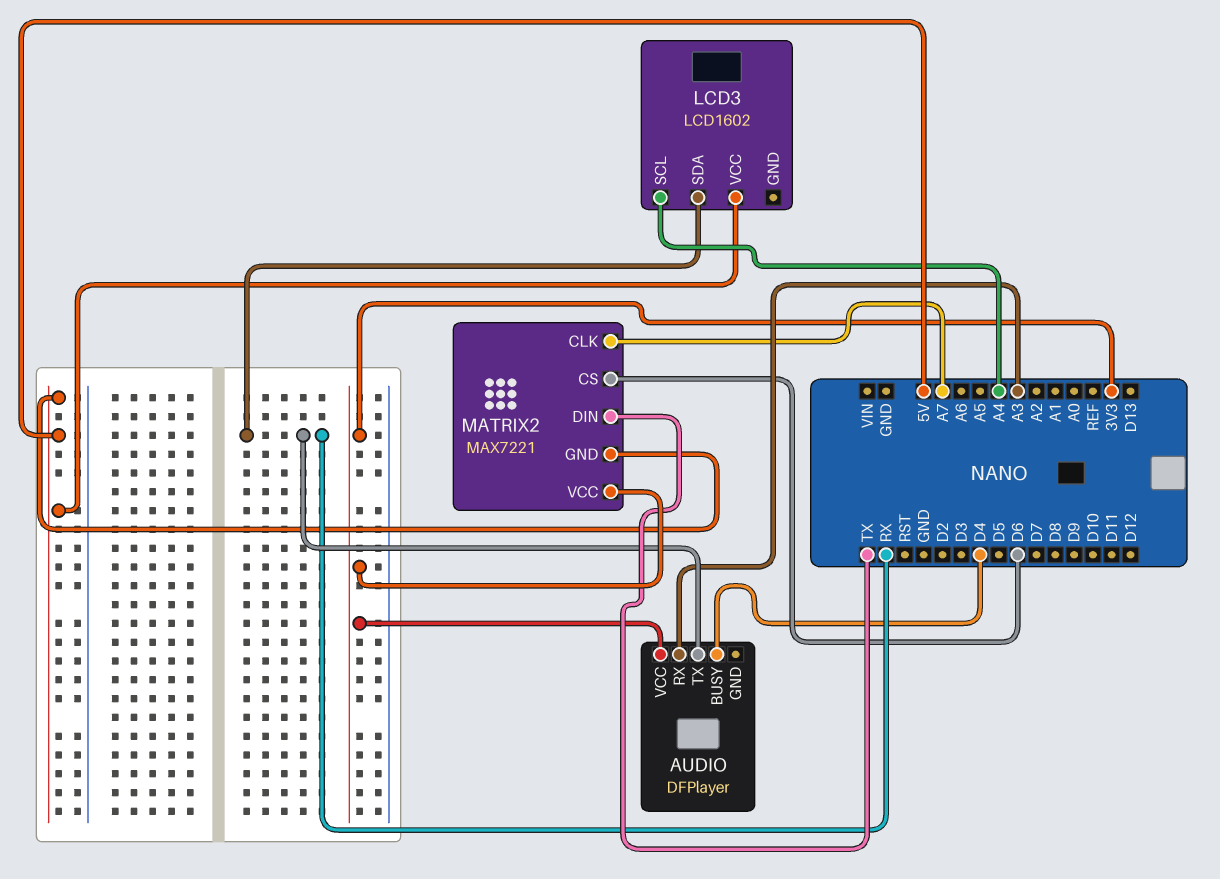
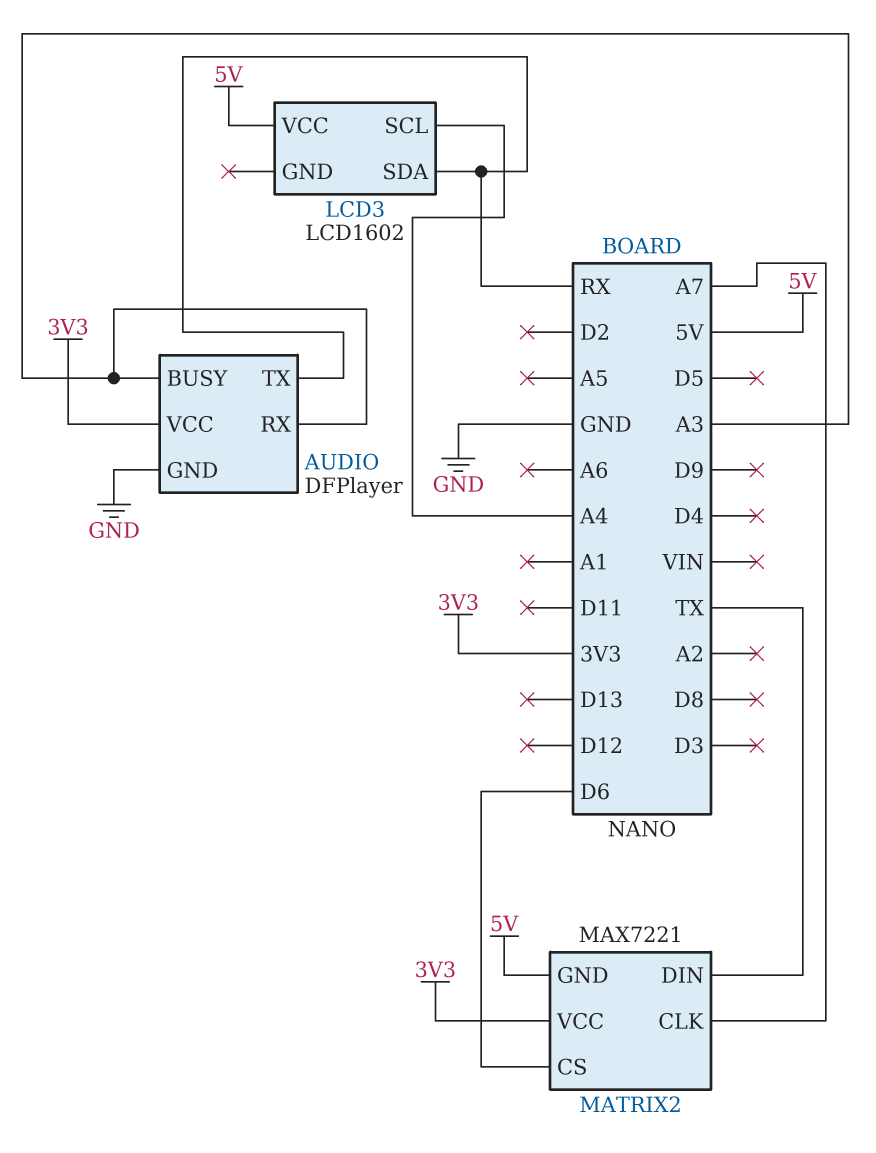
AUDIO pin BUSY: D4 -> A3
AUDIO pin GND: none -> GND

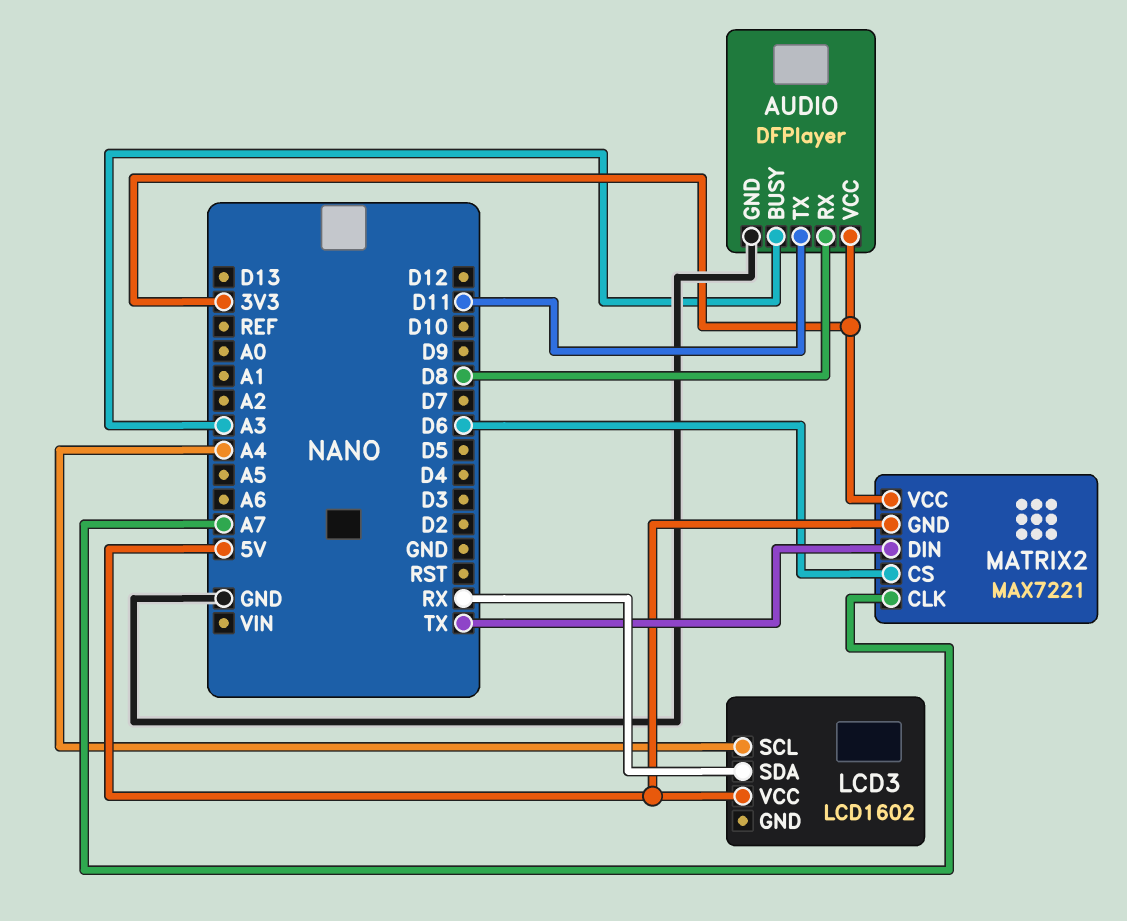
AUDIO pin RX: A3 -> D8
AUDIO pin TX: RX -> D11

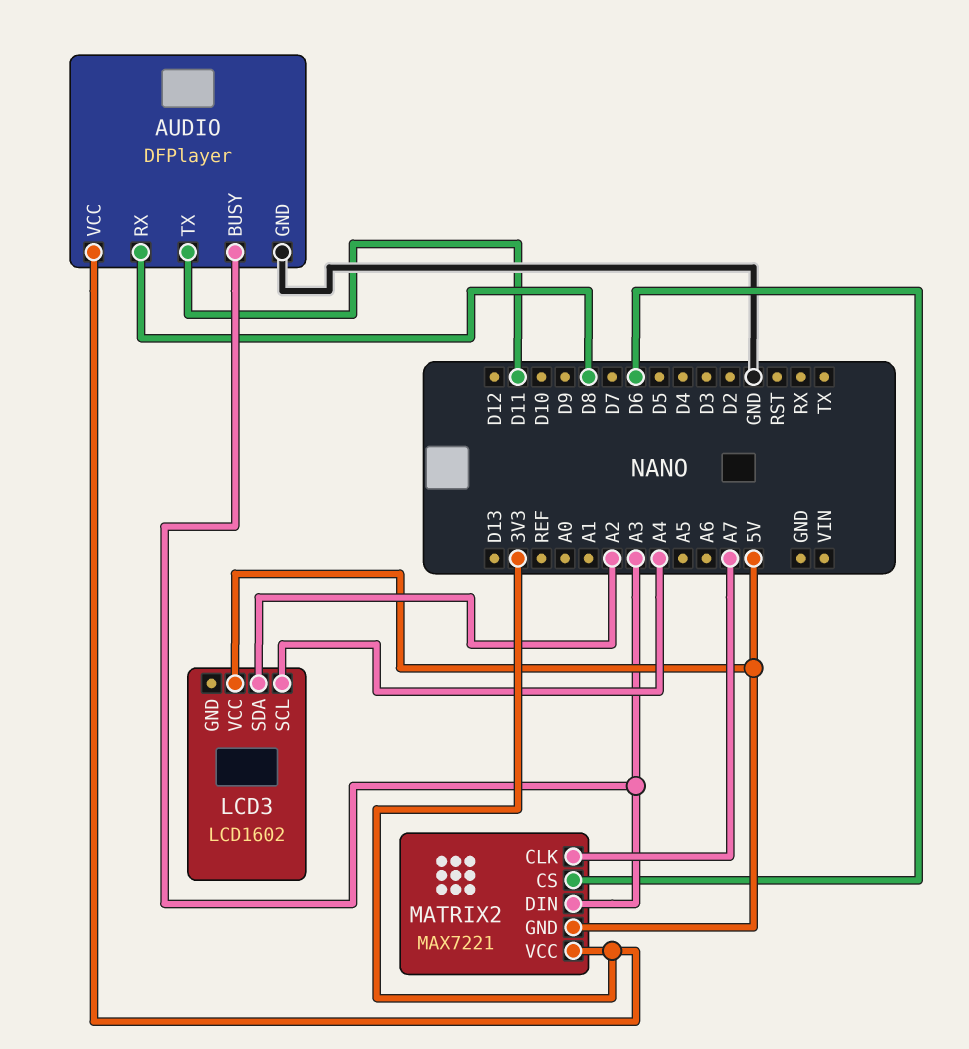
LCD3 pin SDA: RX -> A2
MATRIX2 pin DIN: TX -> A3

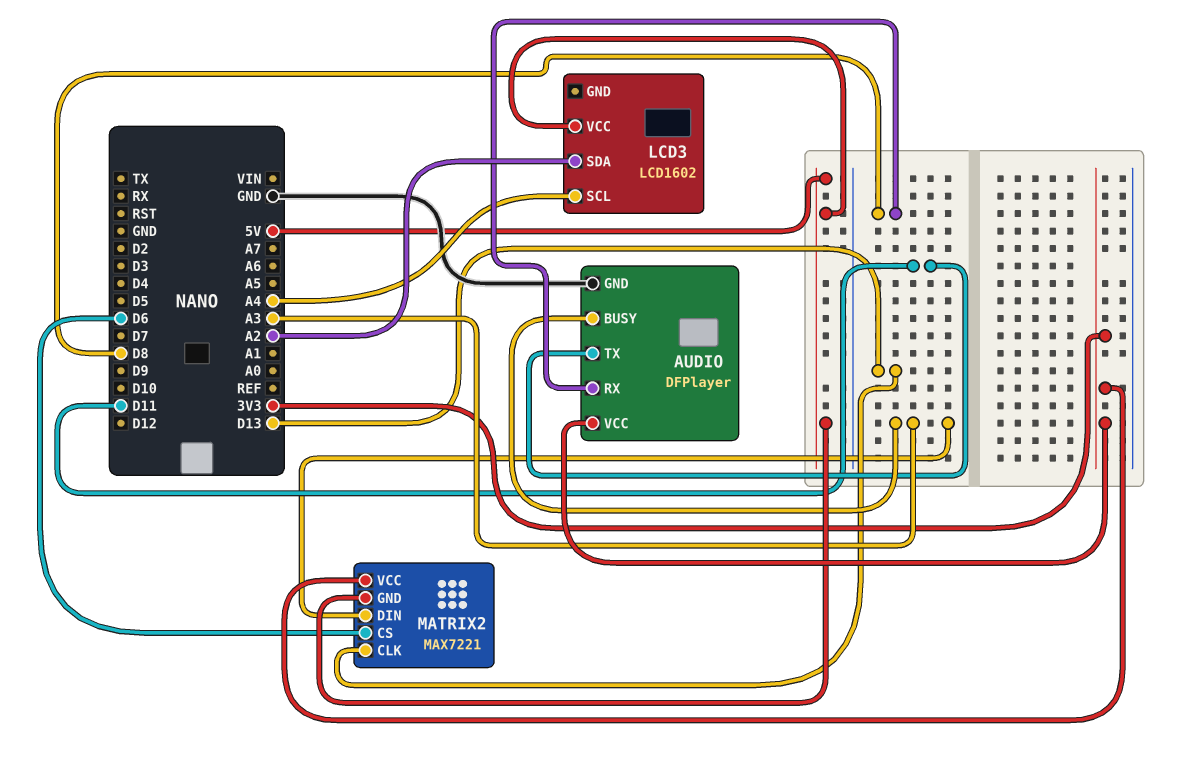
MATRIX2 pin CLK: A7 -> D13

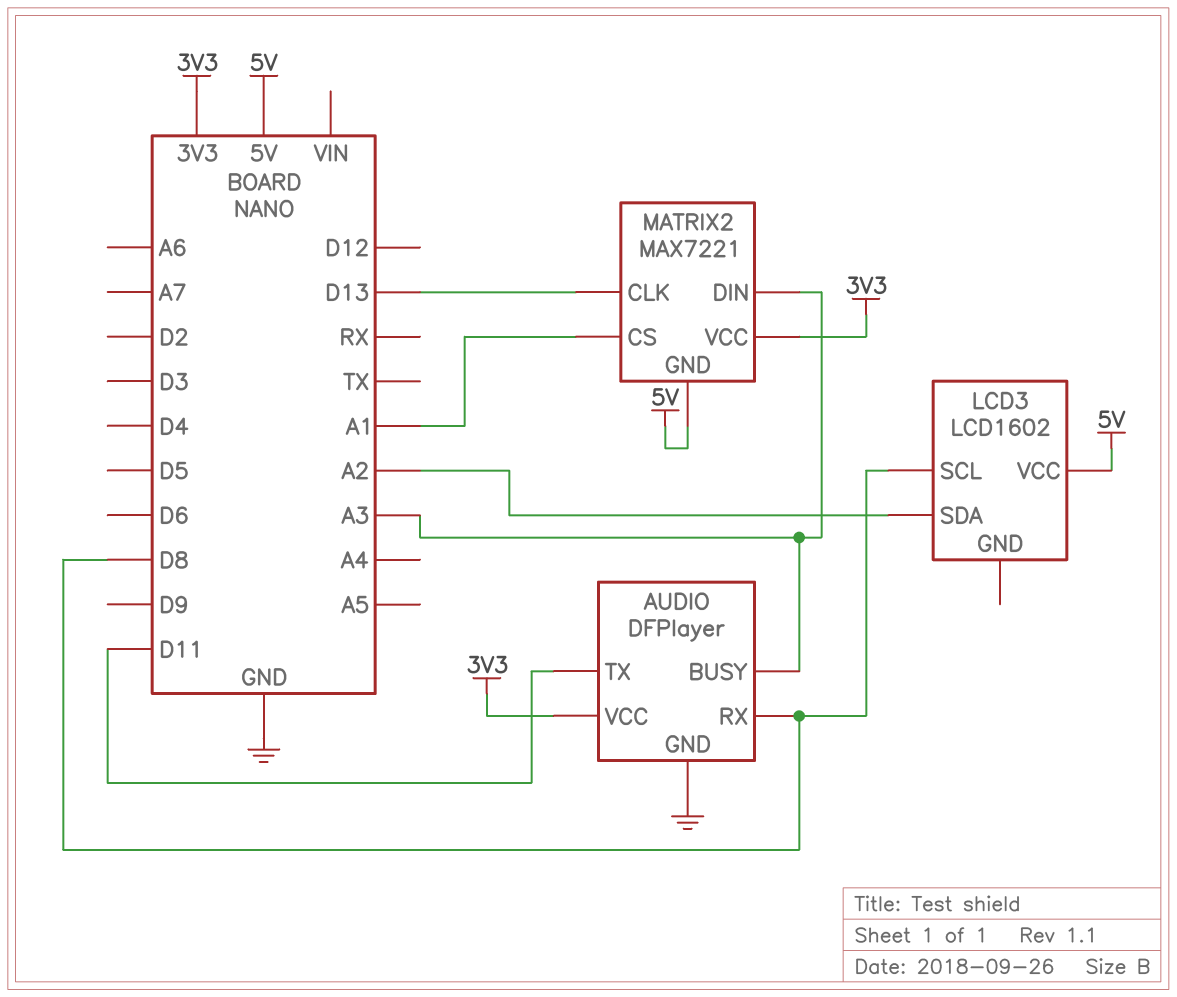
LCD3 pin SCL: A4 -> D8
MATRIX2 pin CS: D6 -> A1

